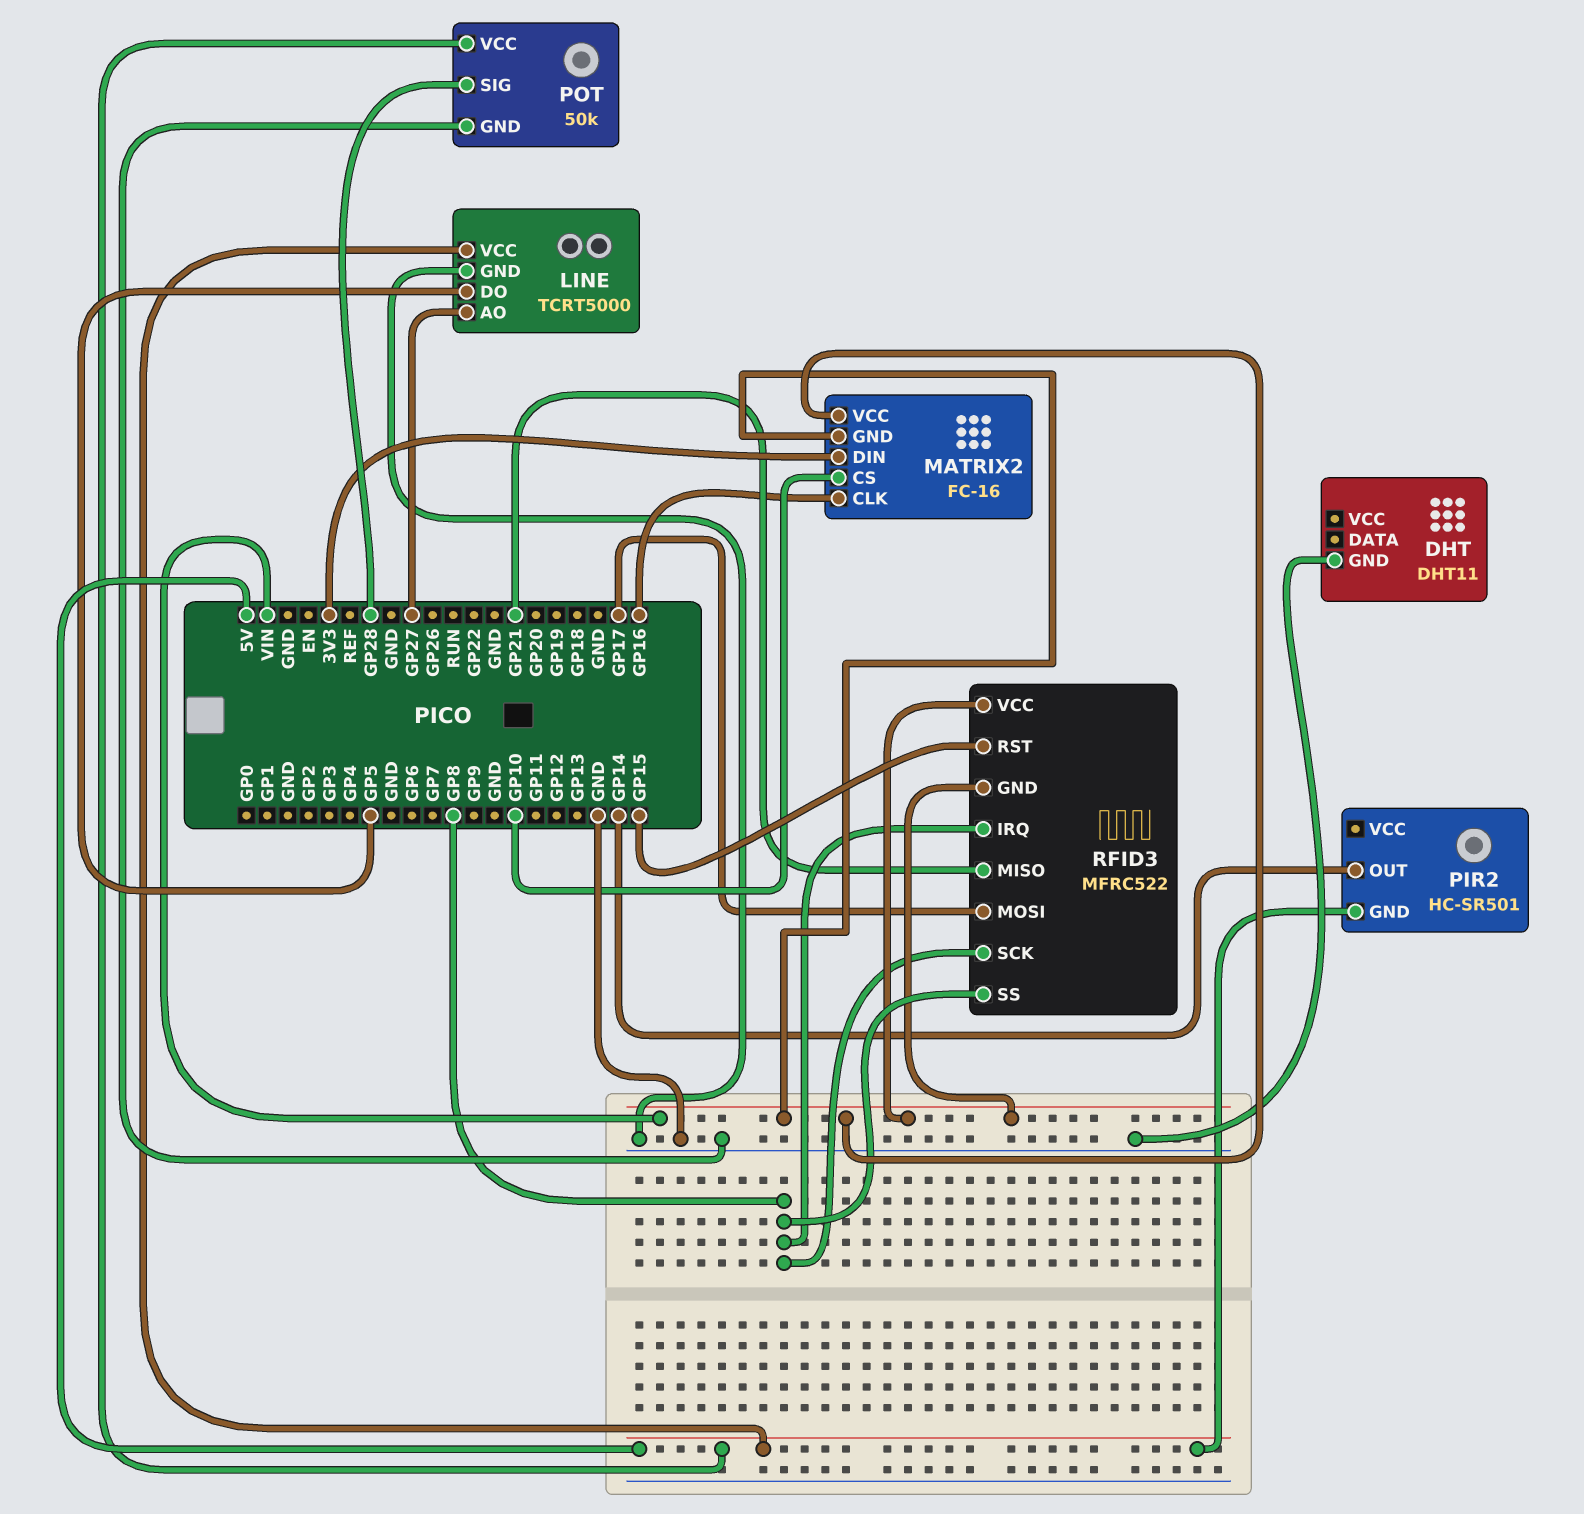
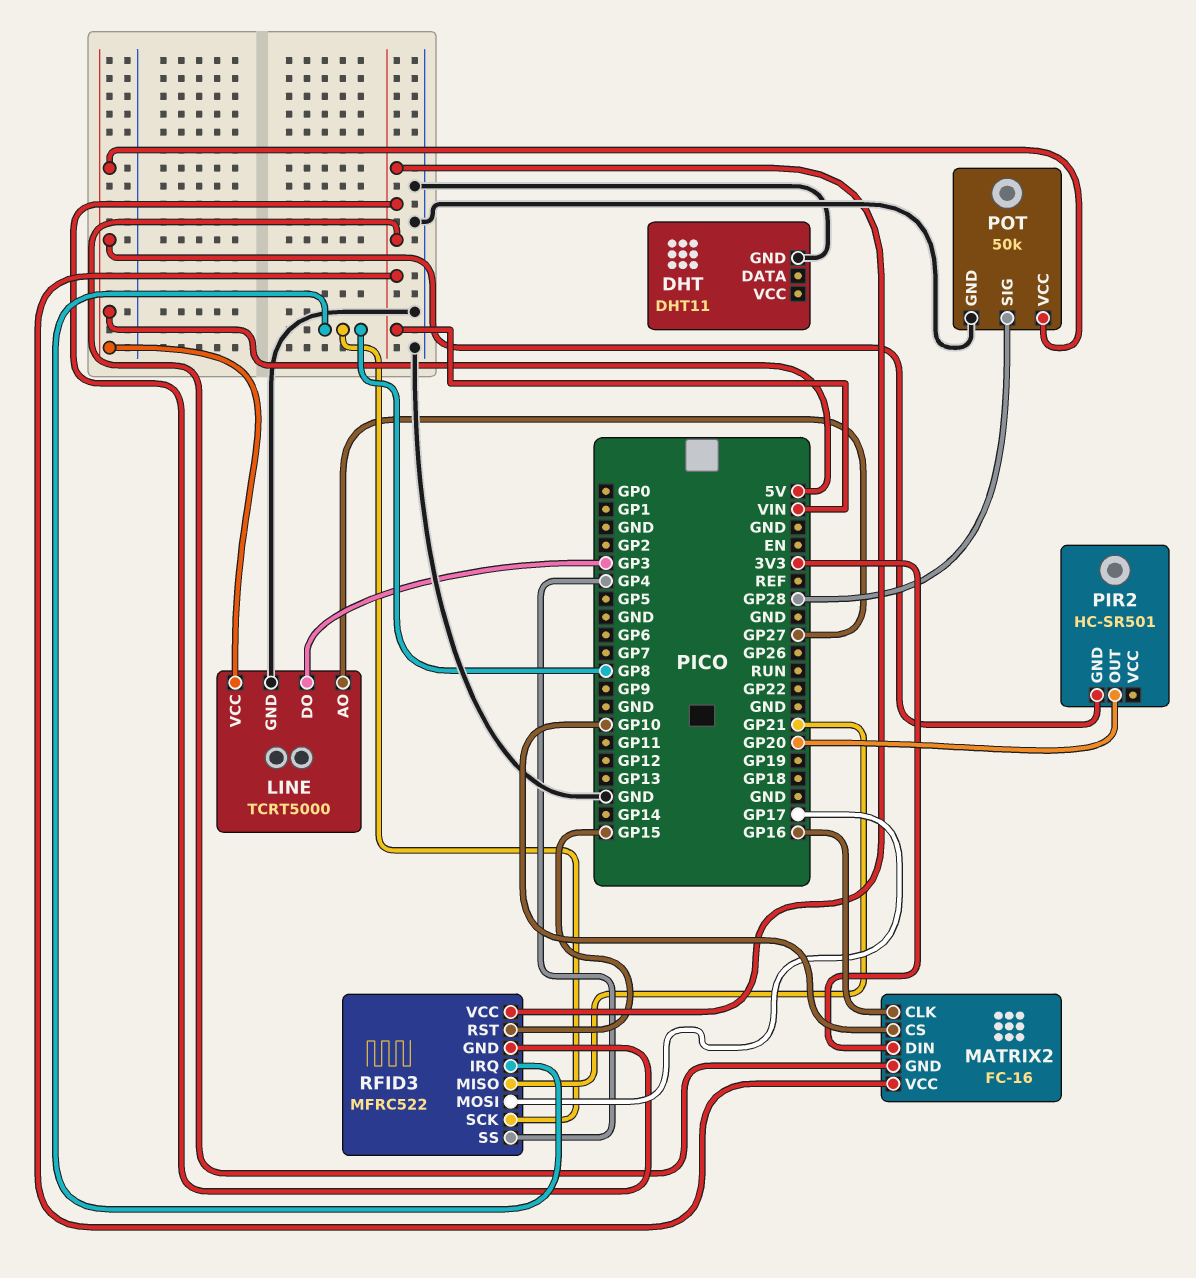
LINE pin DO: GP5 -> GP3
PIR2 pin OUT: GP14 -> GP20
RFID3 pin SS: GP8 -> GP4

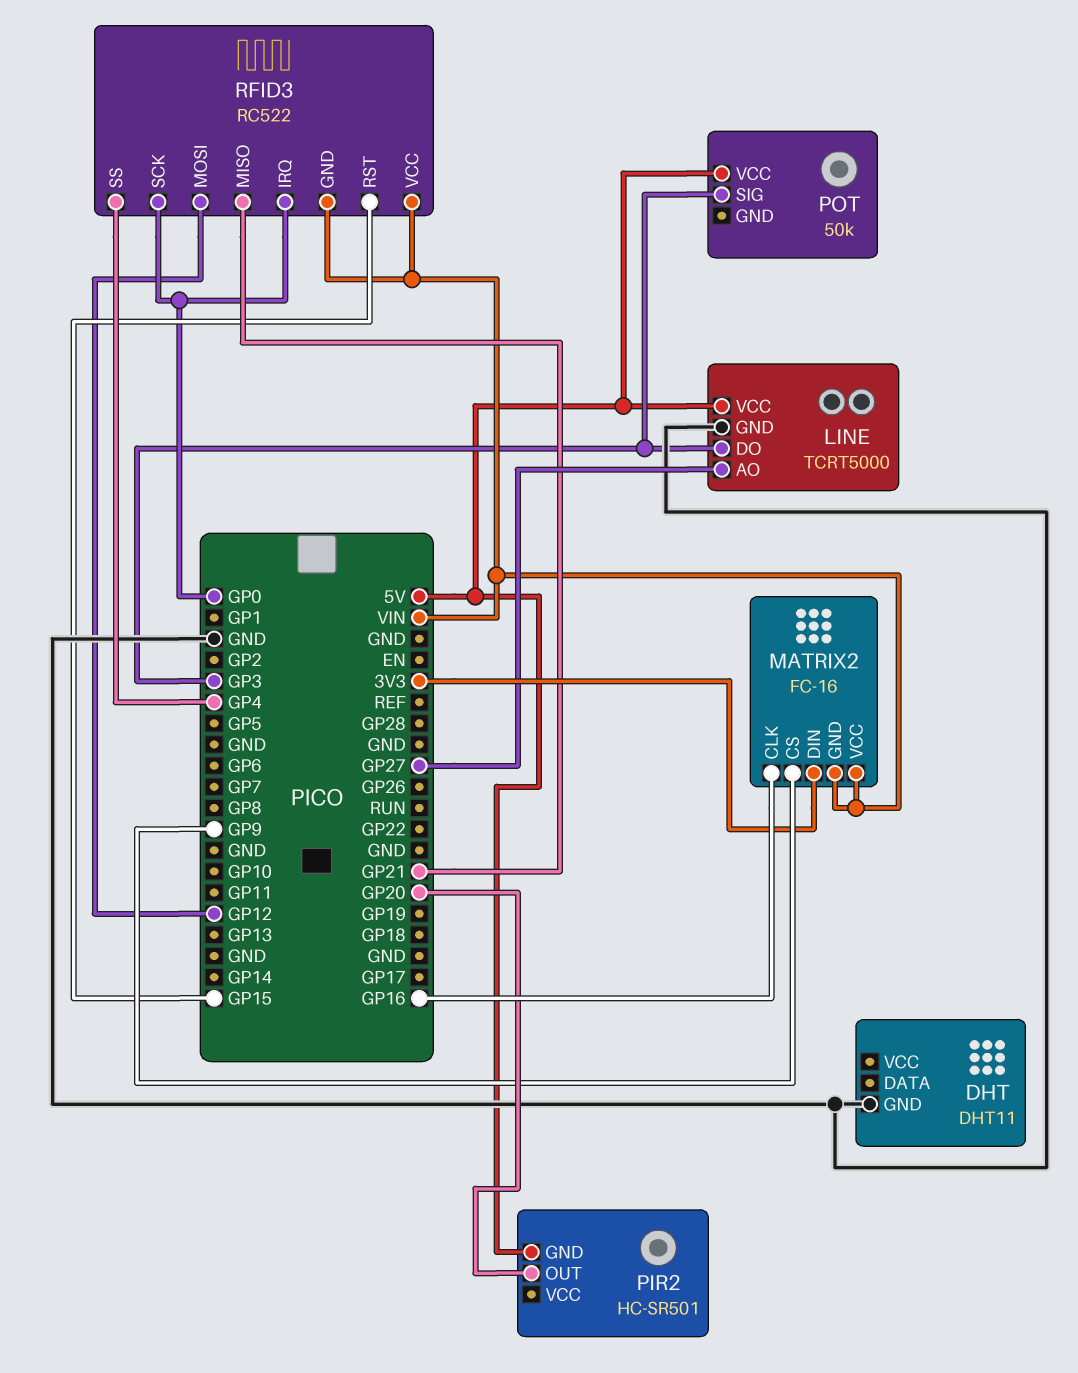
MATRIX2 pin CS: GP10 -> GP9
POT pin GND: GND -> none
POT pin SIG: GP28 -> GP3
RFID3: MFRC522 -> RC522
RFID3 pin IRQ: GP8 -> GP0
RFID3 pin MOSI: GP17 -> GP12
RFID3 pin SCK: GP8 -> GP0

